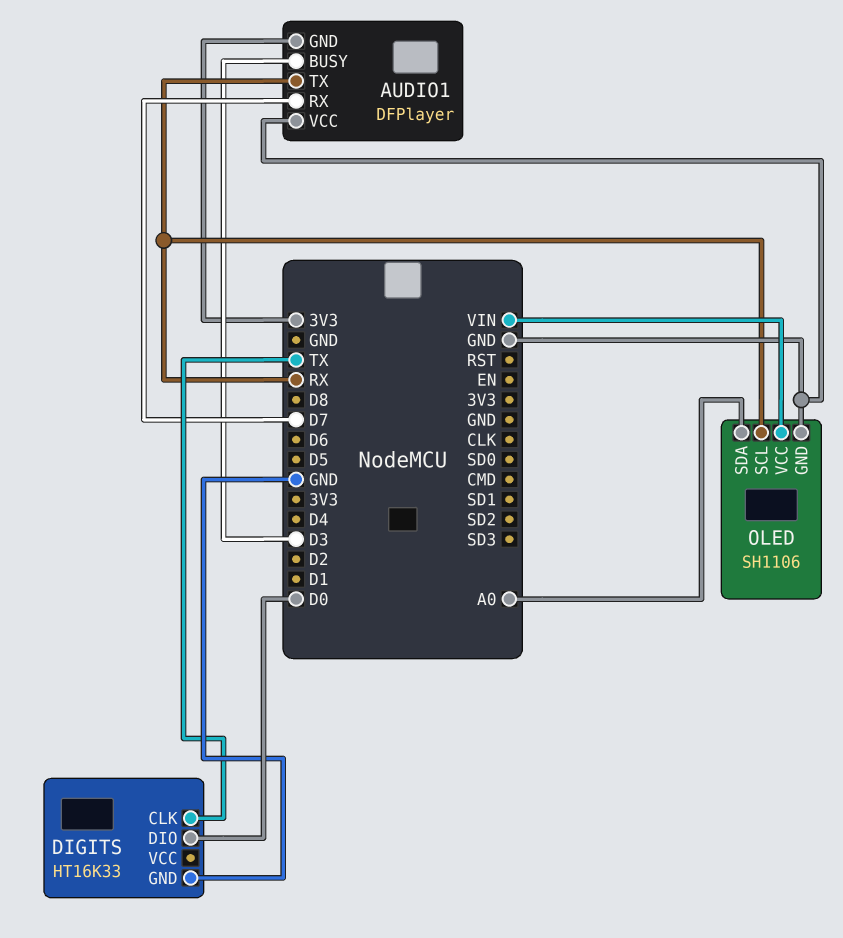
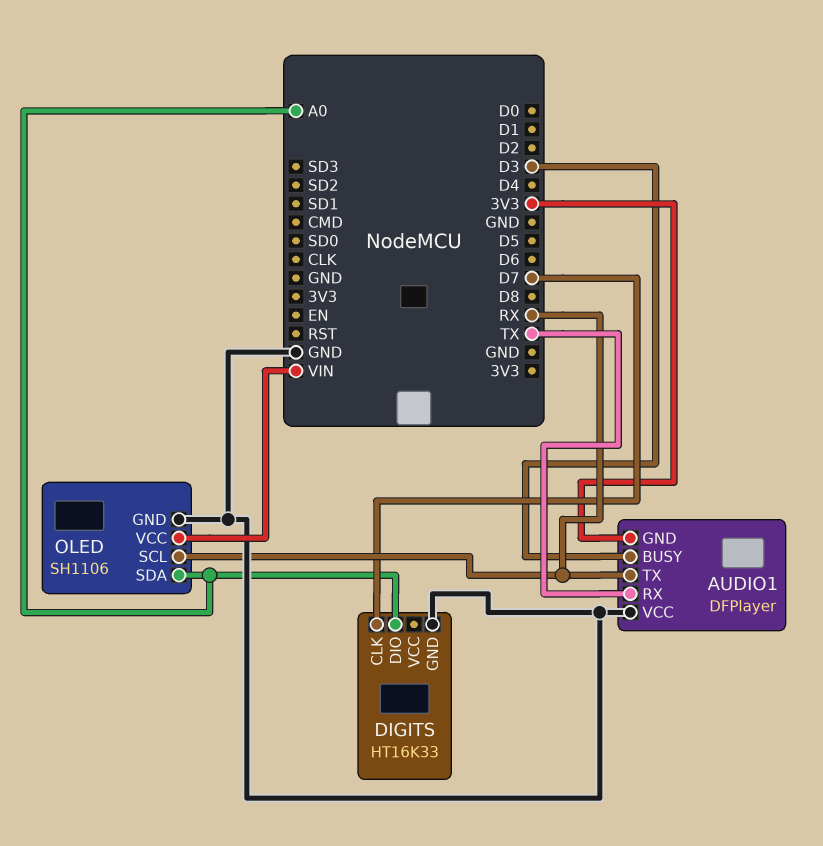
AUDIO1 pin RX: D7 -> TX
DIGITS pin CLK: TX -> D7
DIGITS pin DIO: D0 -> A0

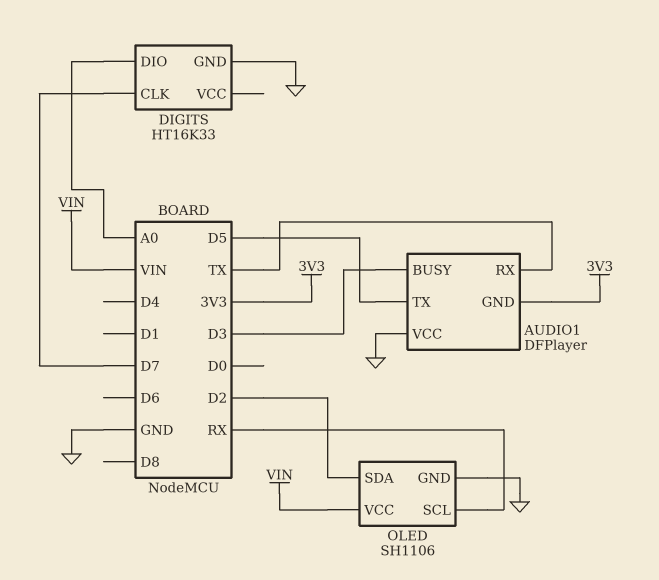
AUDIO1 pin TX: RX -> D5
OLED pin SDA: A0 -> D2

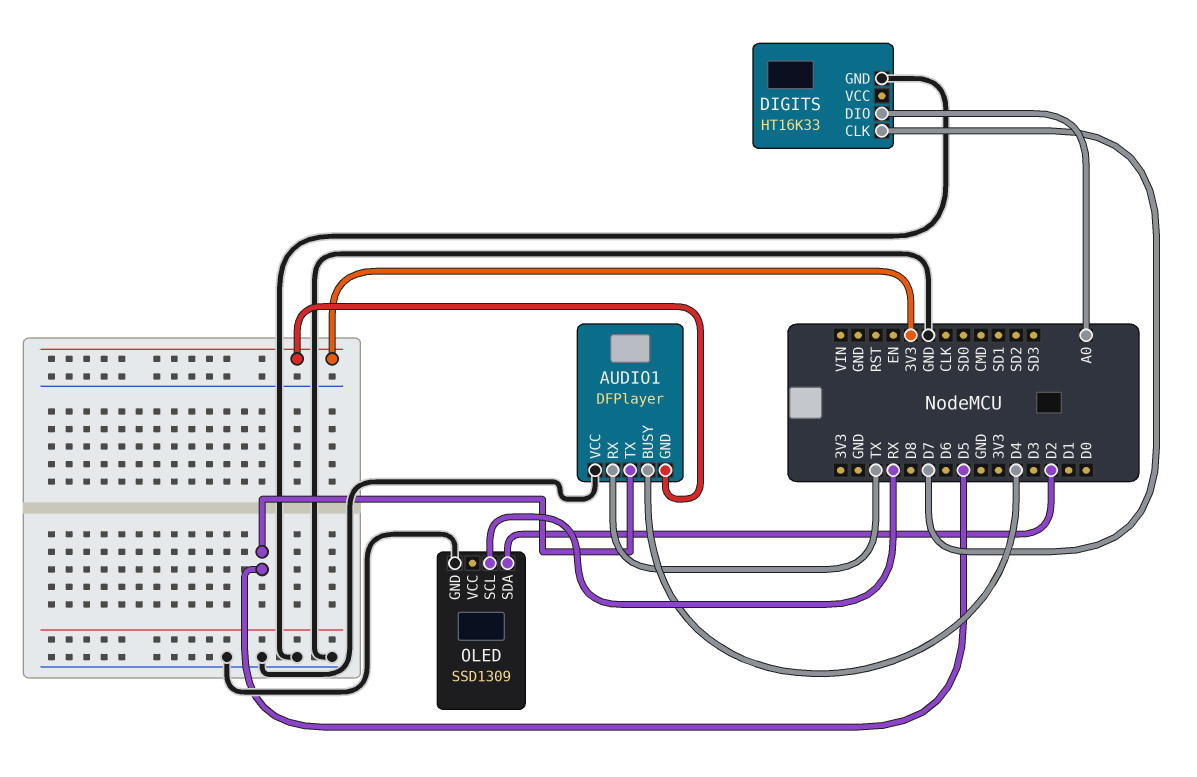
AUDIO1 pin BUSY: D3 -> D4
OLED: SH1106 -> SSD1309
OLED pin VCC: VIN -> none

